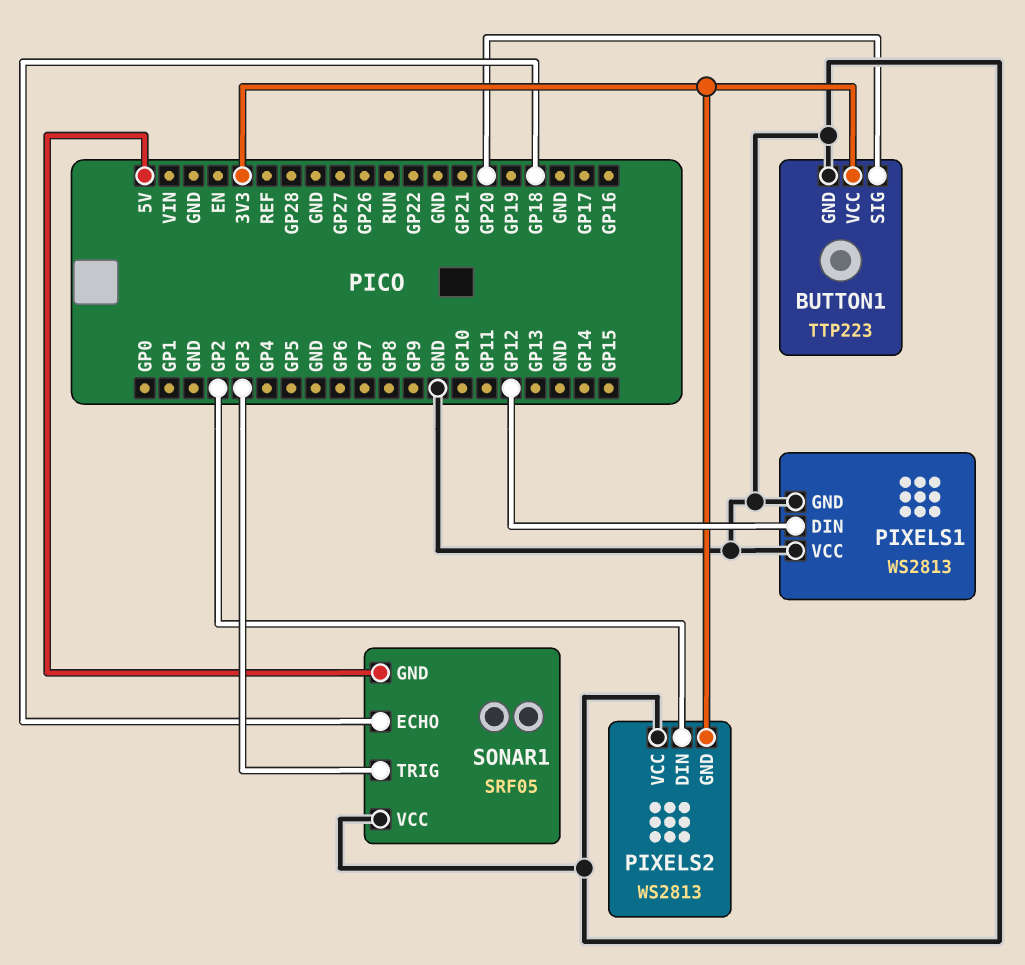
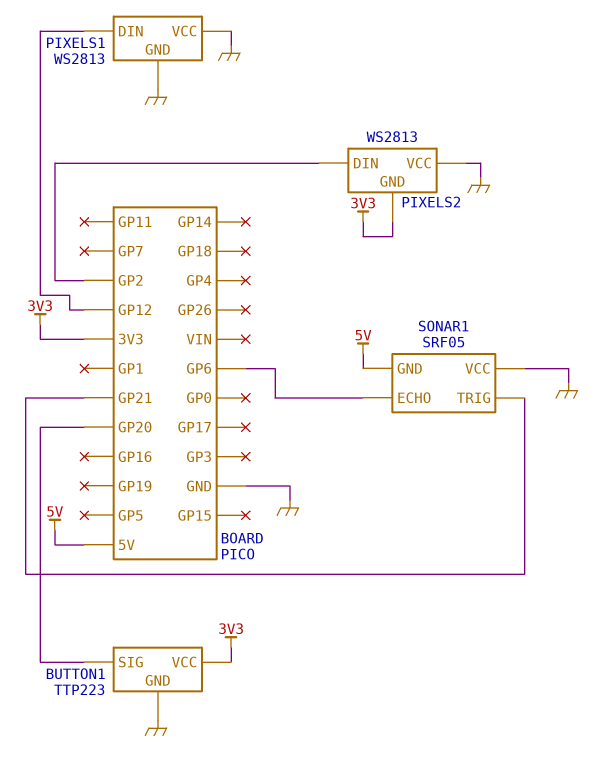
SONAR1 pin ECHO: GP18 -> GP6
SONAR1 pin TRIG: GP3 -> GP21

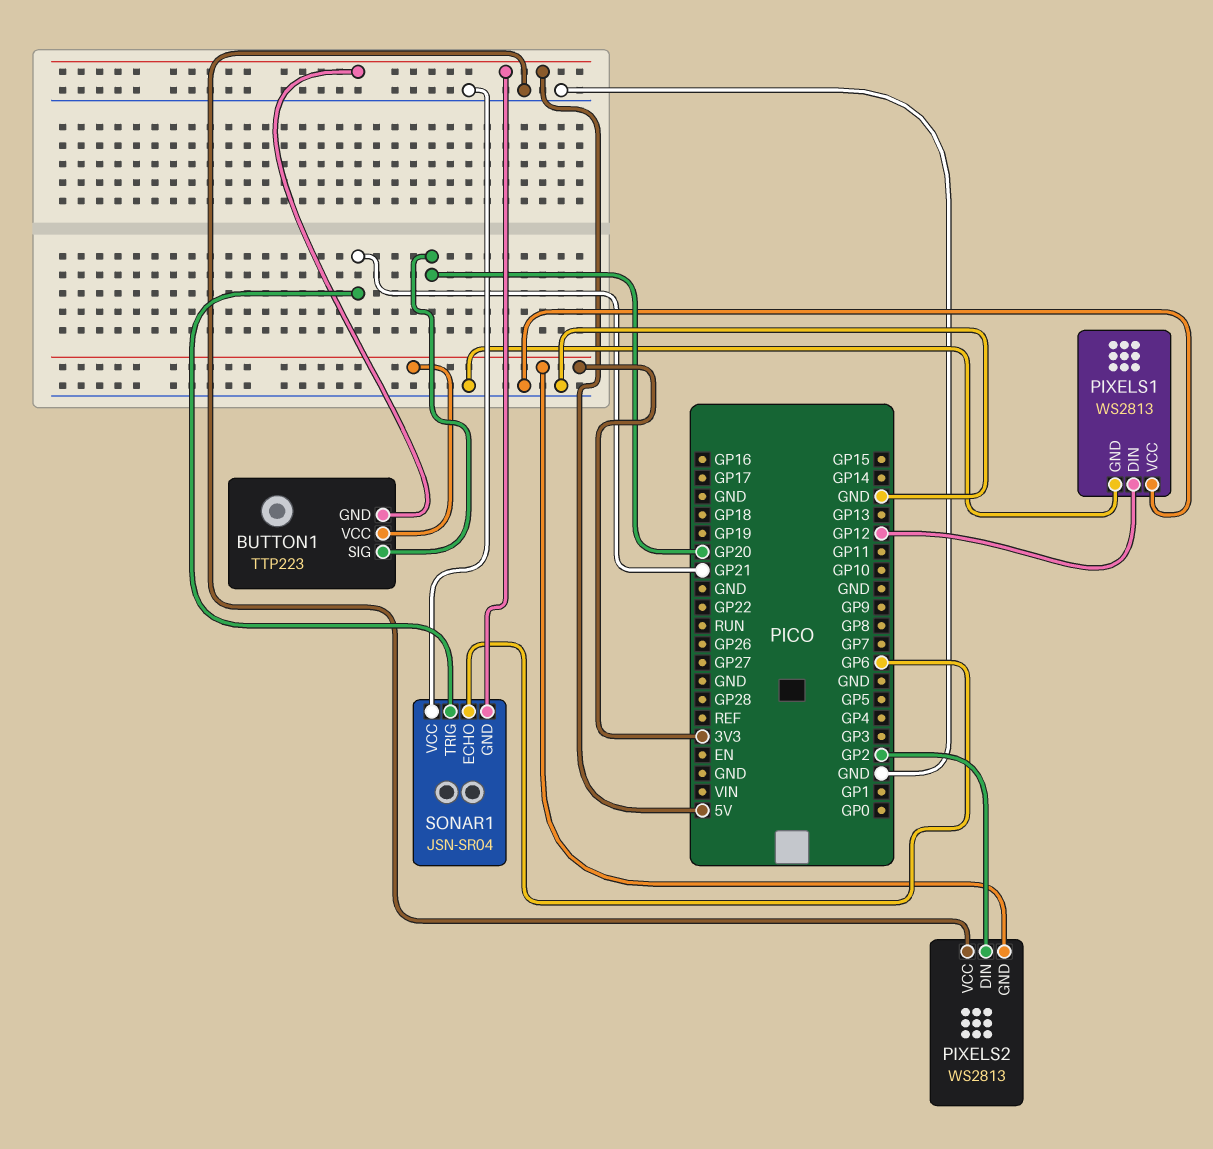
BUTTON1 pin GND: GND -> 5V
SONAR1: SRF05 -> JSN-SR04

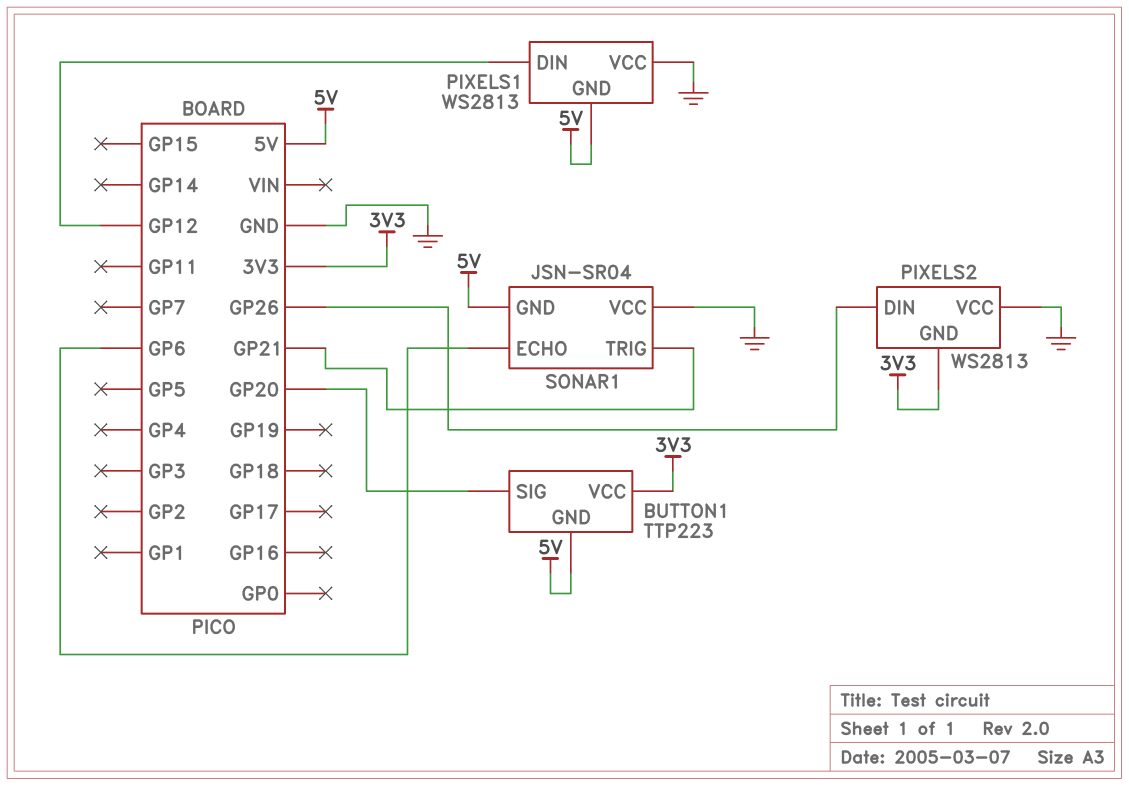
PIXELS1 pin GND: GND -> 5V
PIXELS2 pin DIN: GP2 -> GP26

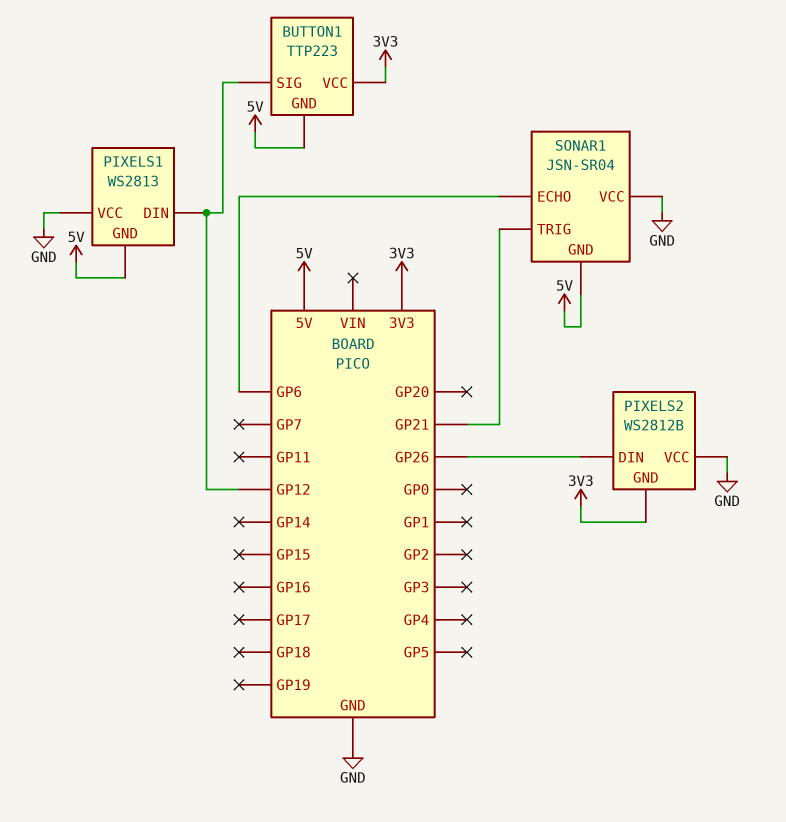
BUTTON1 pin SIG: GP20 -> GP12
PIXELS2: WS2813 -> WS2812B

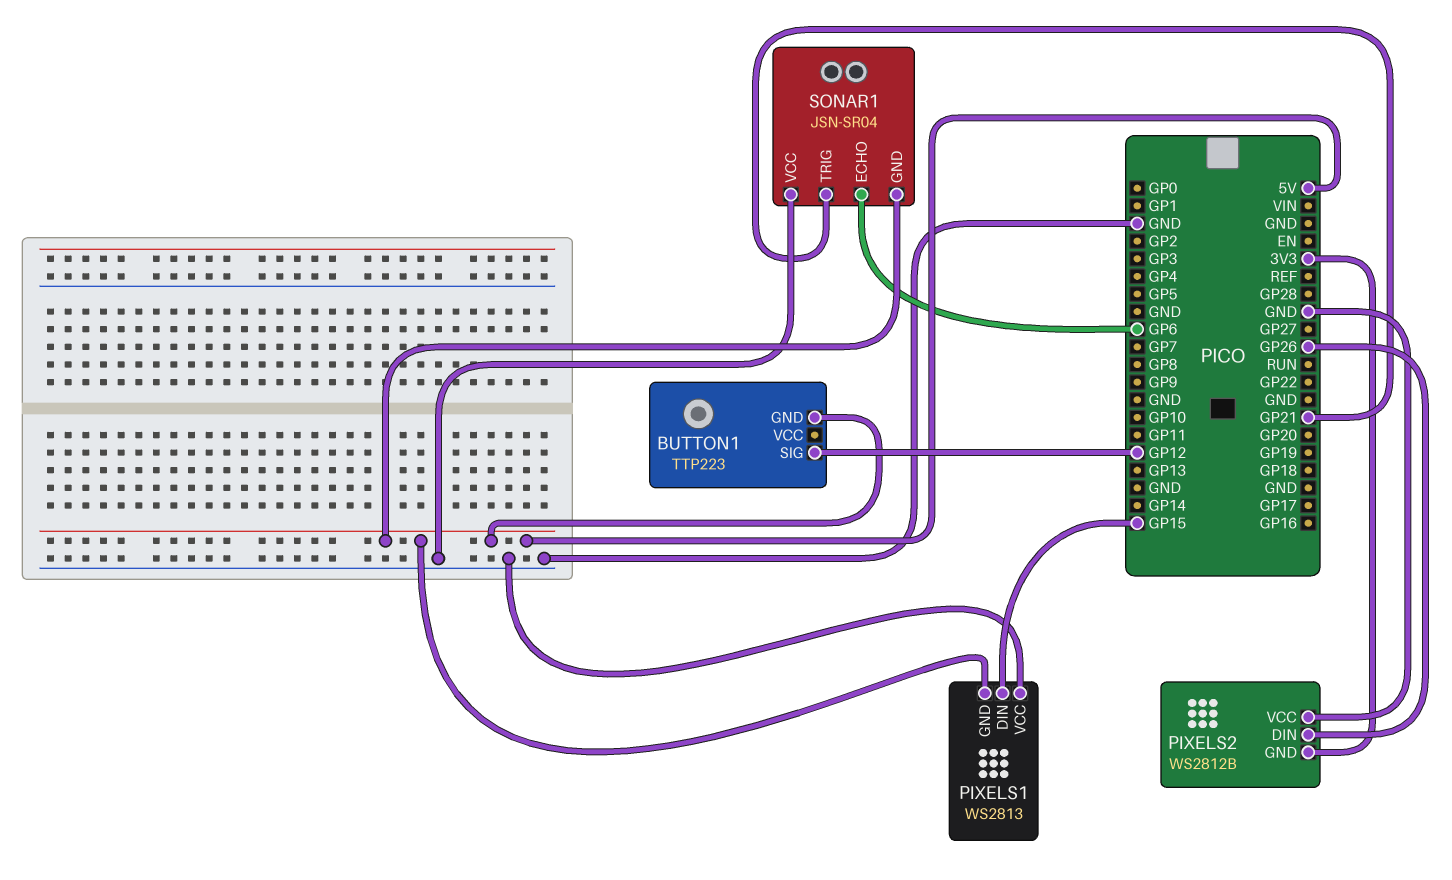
BUTTON1 pin VCC: 3V3 -> none
PIXELS1 pin DIN: GP12 -> GP15

